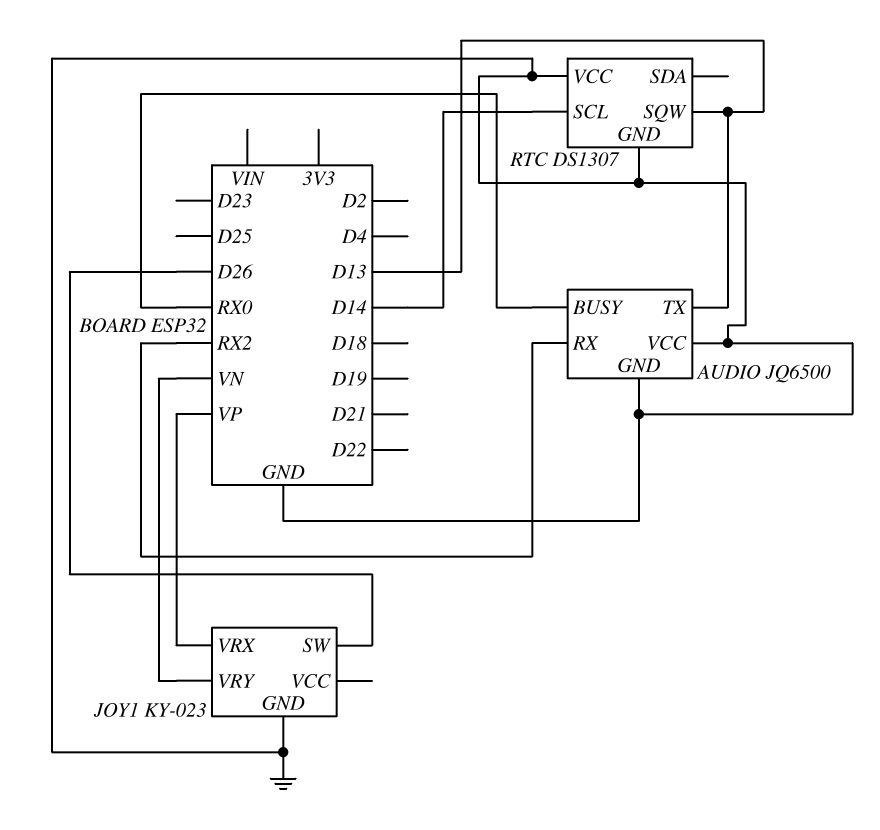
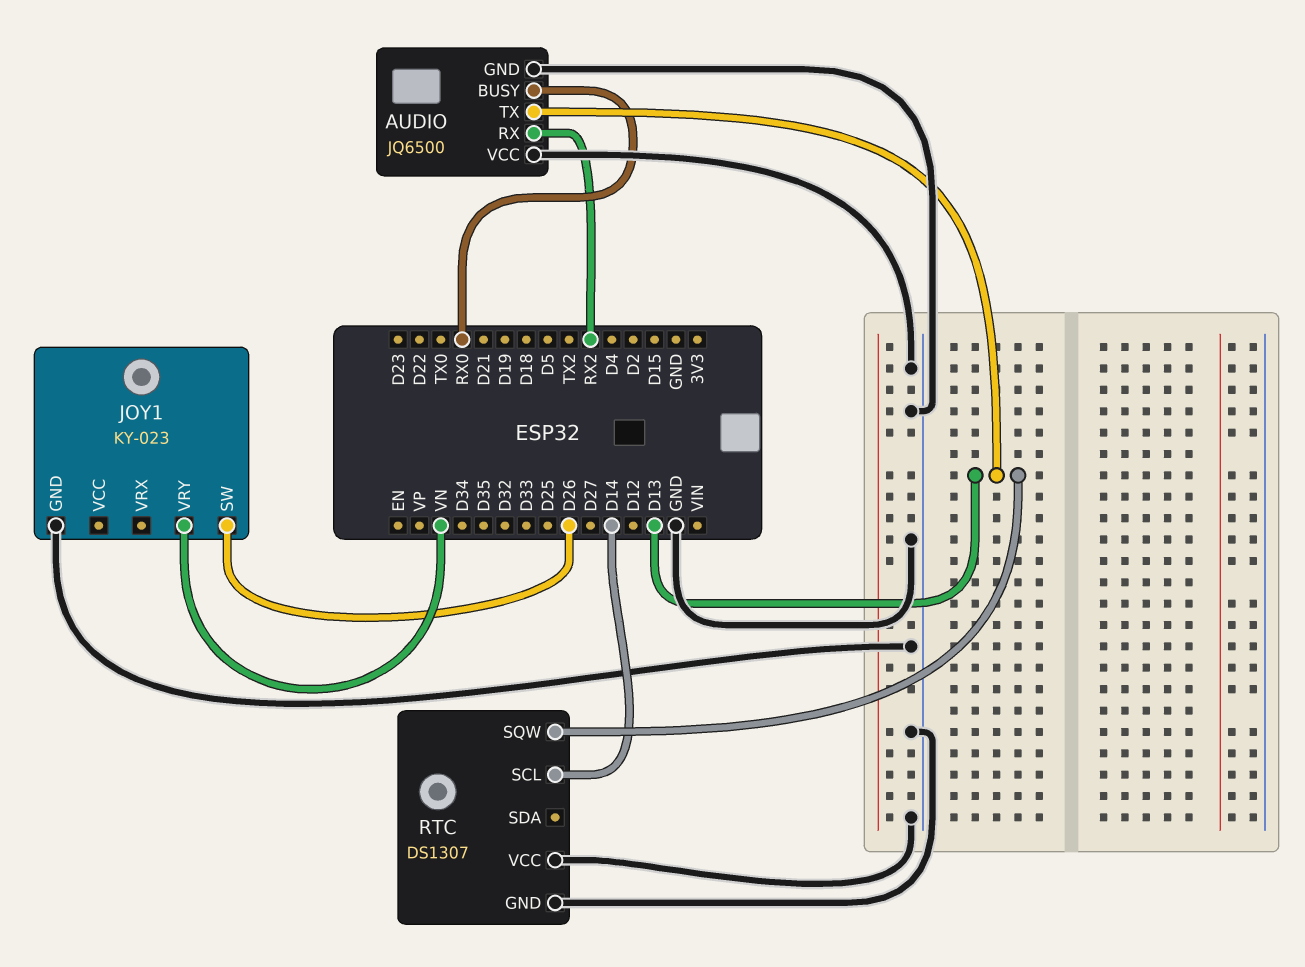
JOY1 pin VRX: VP -> none

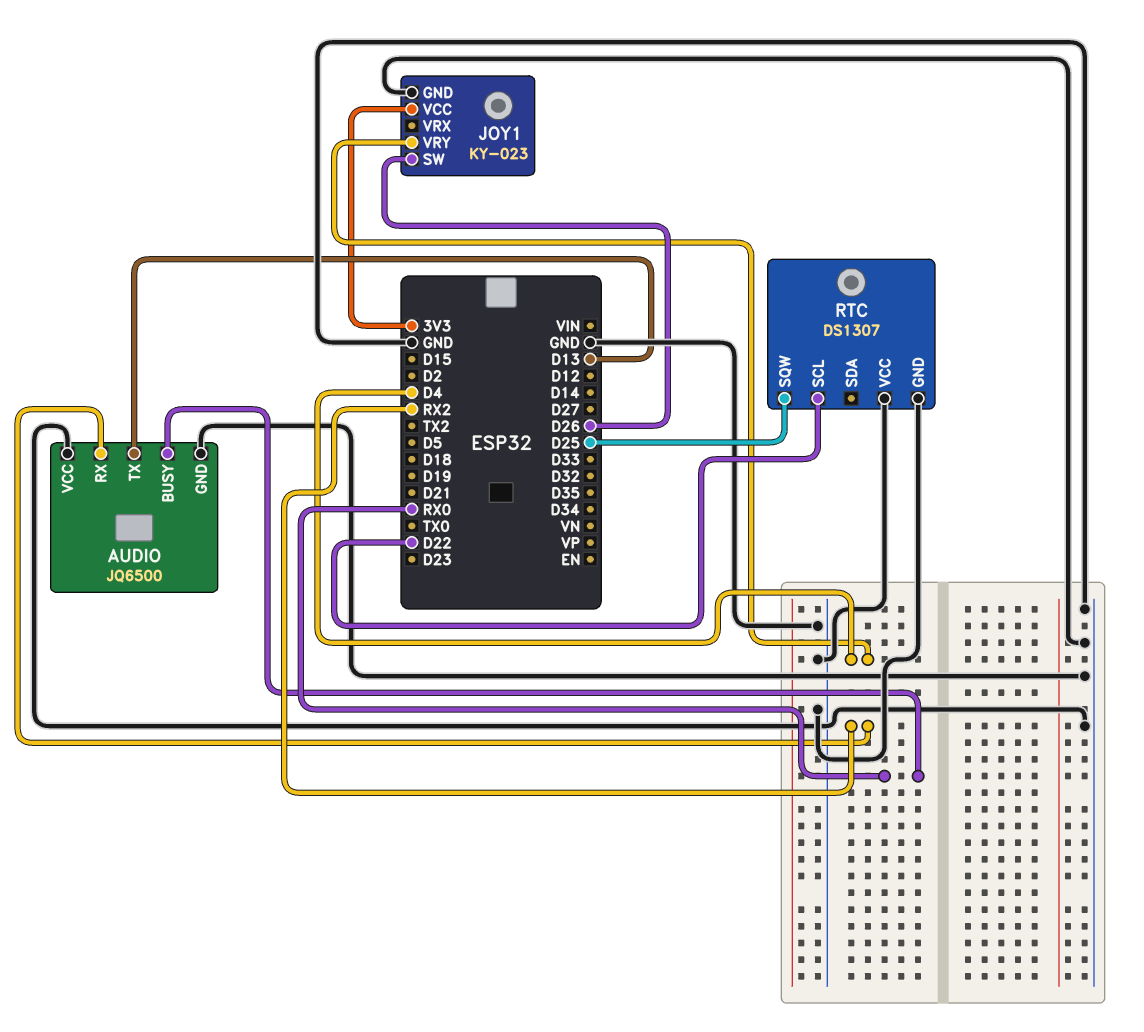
JOY1 pin VCC: none -> 3V3
JOY1 pin VRY: VN -> D4
RTC pin SCL: D14 -> D22
RTC pin SQW: D13 -> D25

